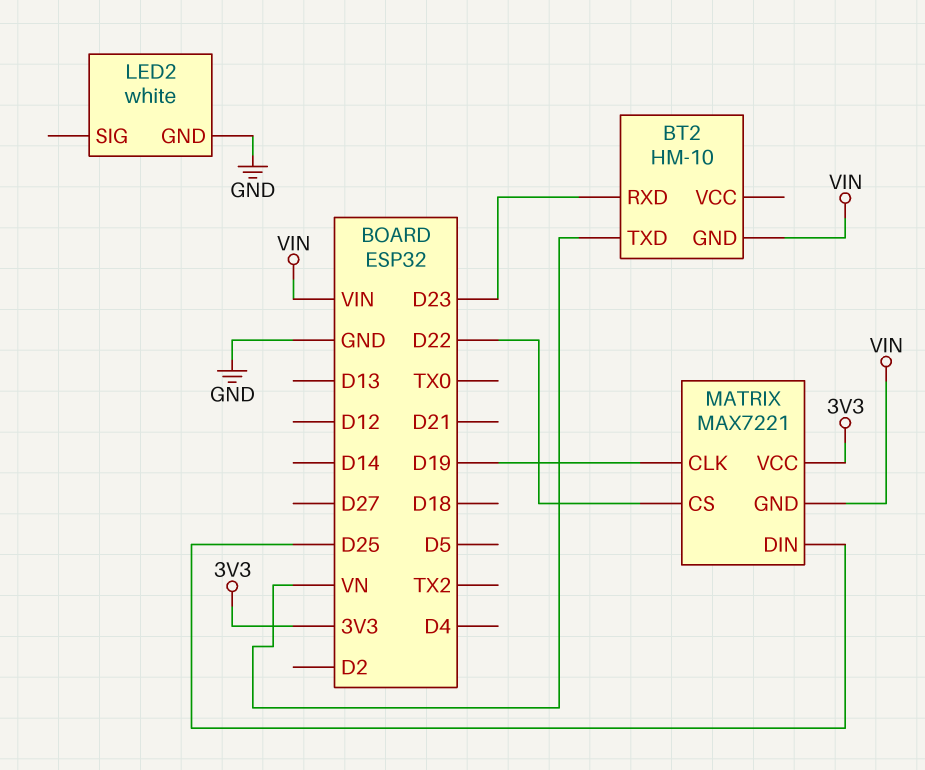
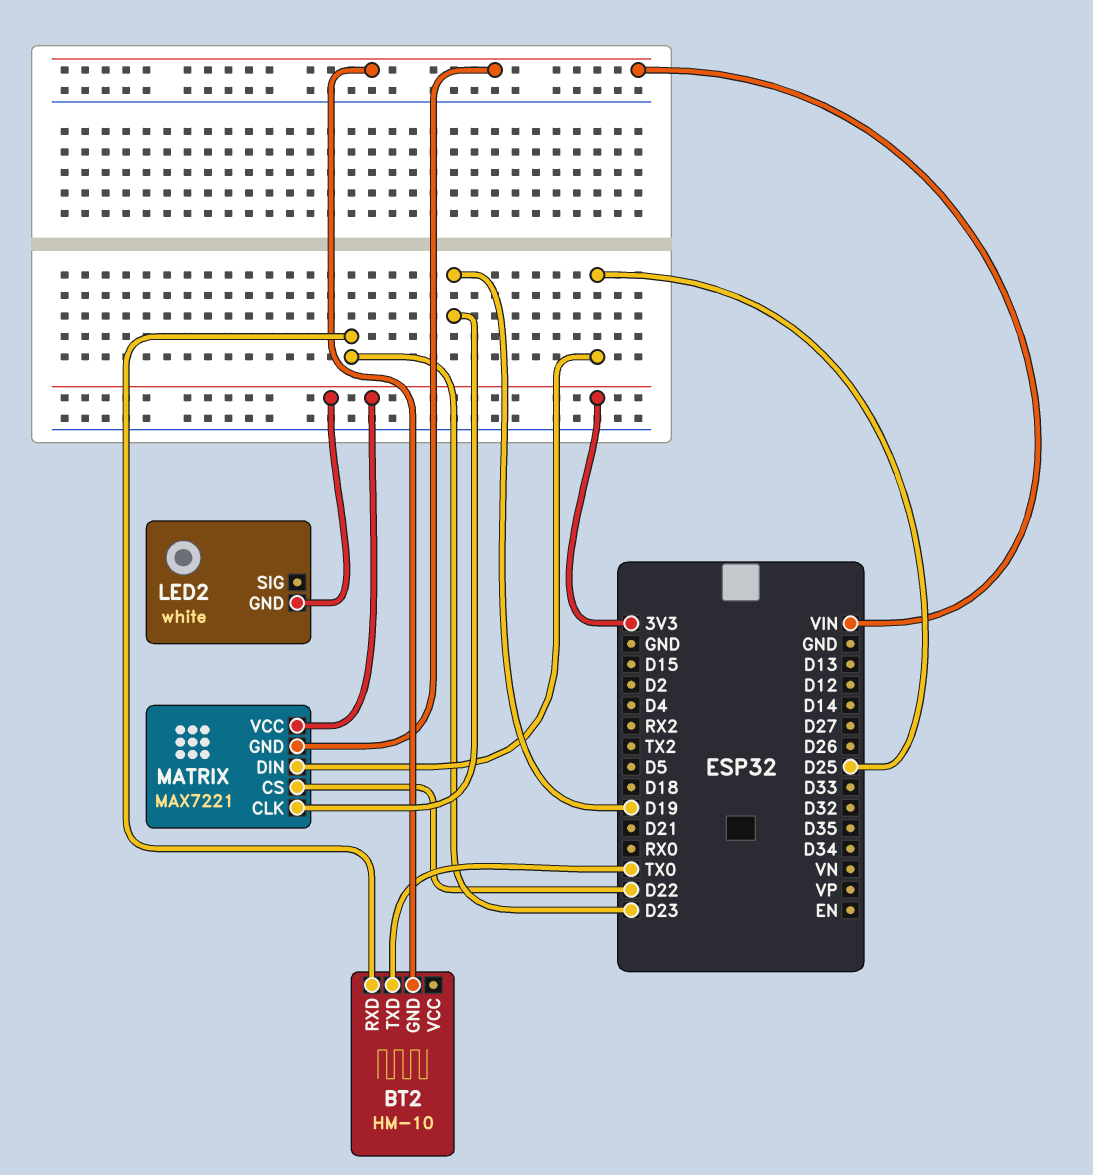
BT2 pin TXD: VN -> TX0
LED2 pin GND: GND -> 3V3

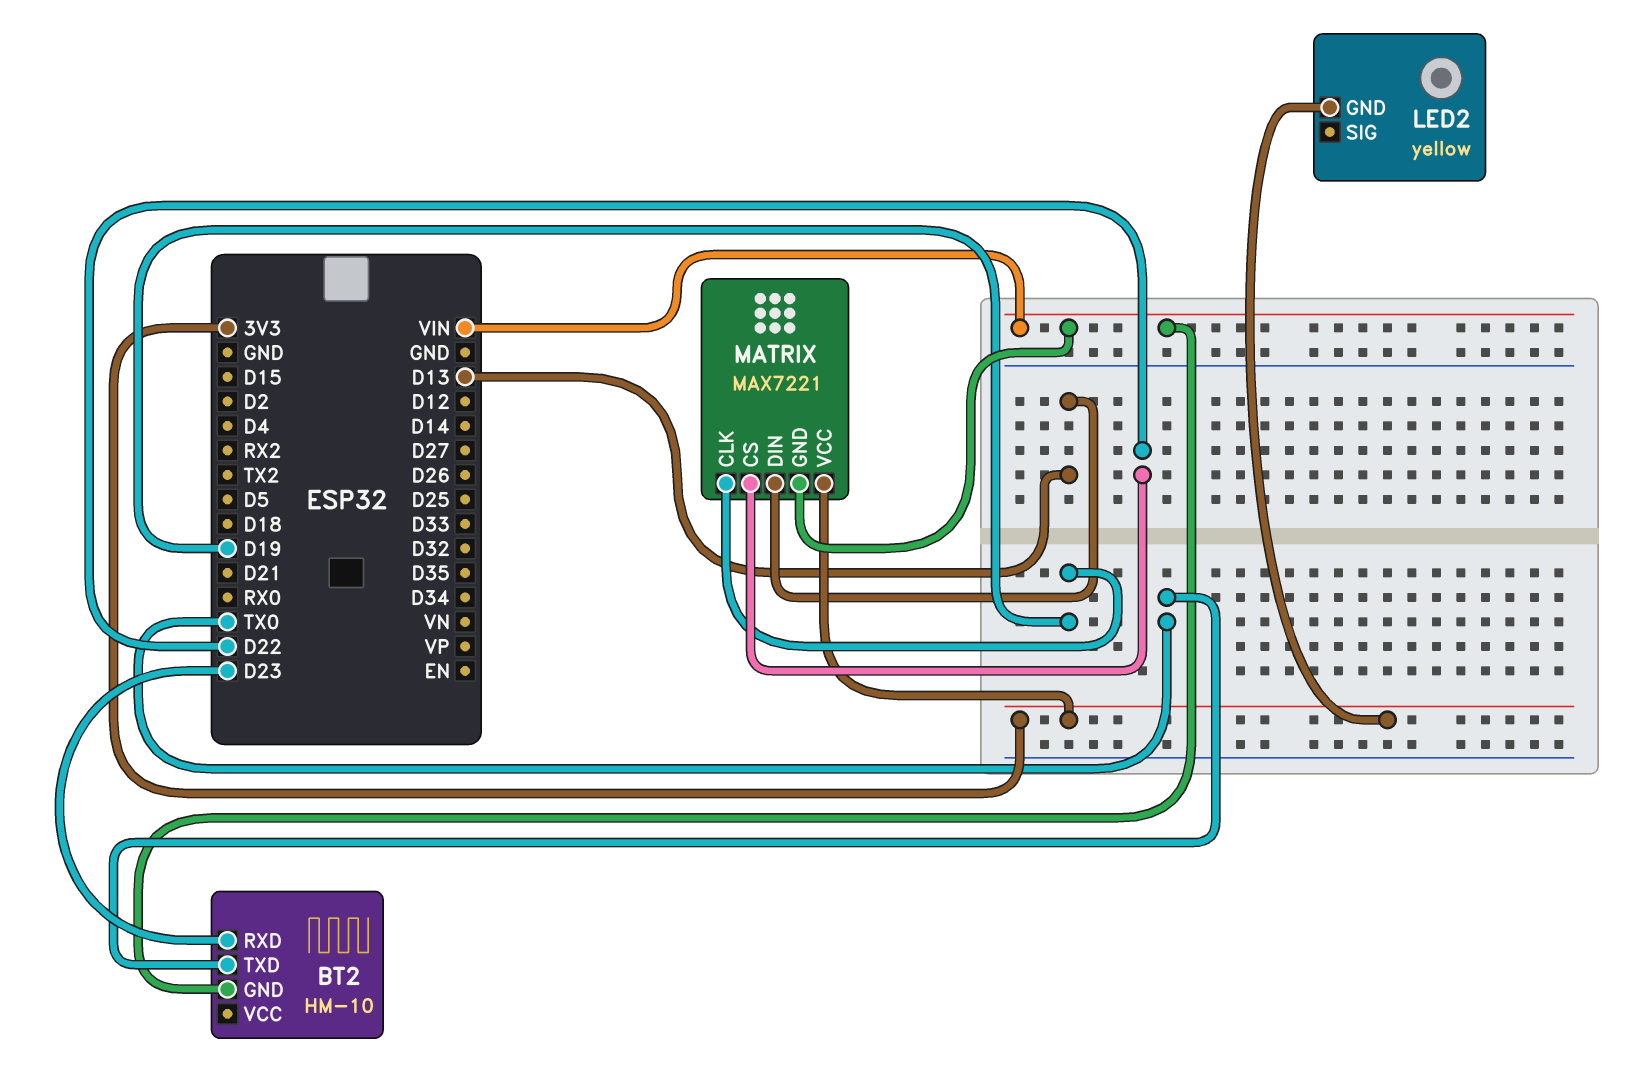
LED2: white -> yellow
MATRIX pin DIN: D25 -> D13

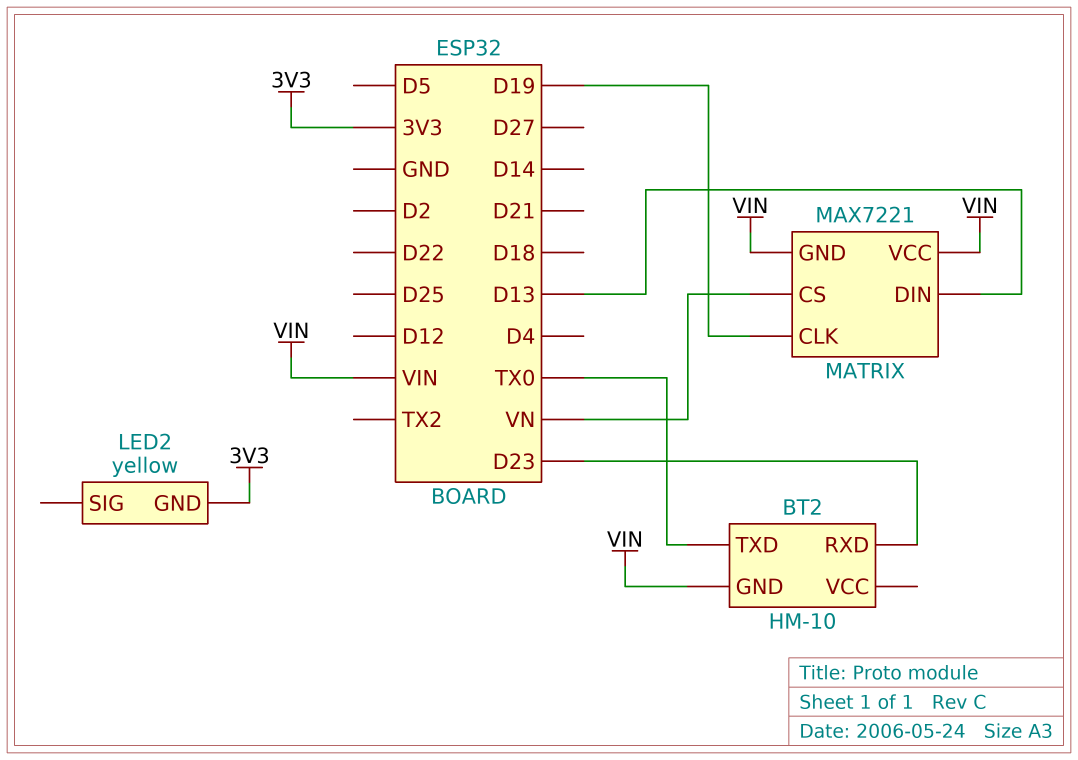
MATRIX pin CS: D22 -> VN
MATRIX pin VCC: 3V3 -> VIN

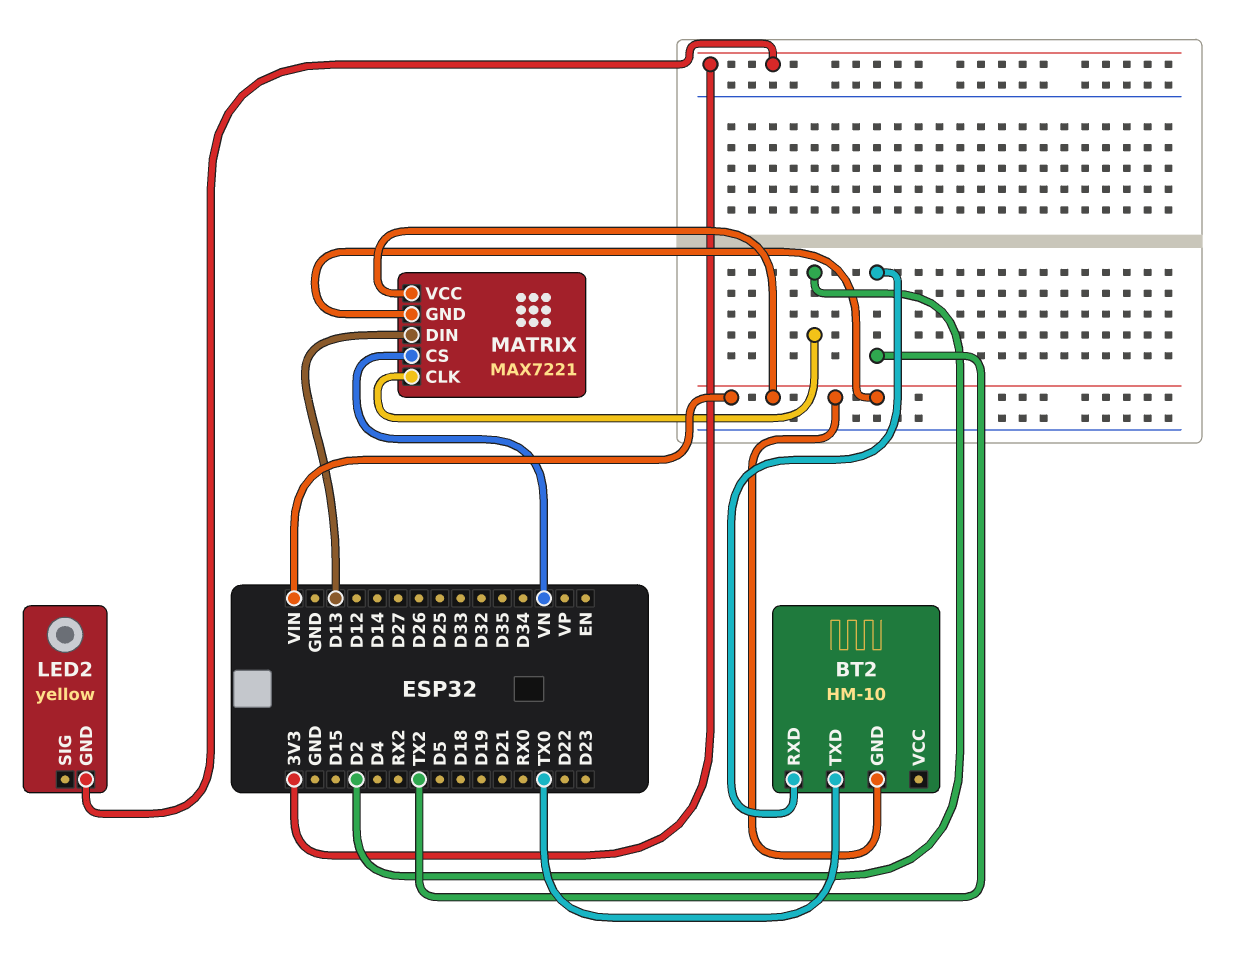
BT2 pin RXD: D23 -> TX2
MATRIX pin CLK: D19 -> D2

